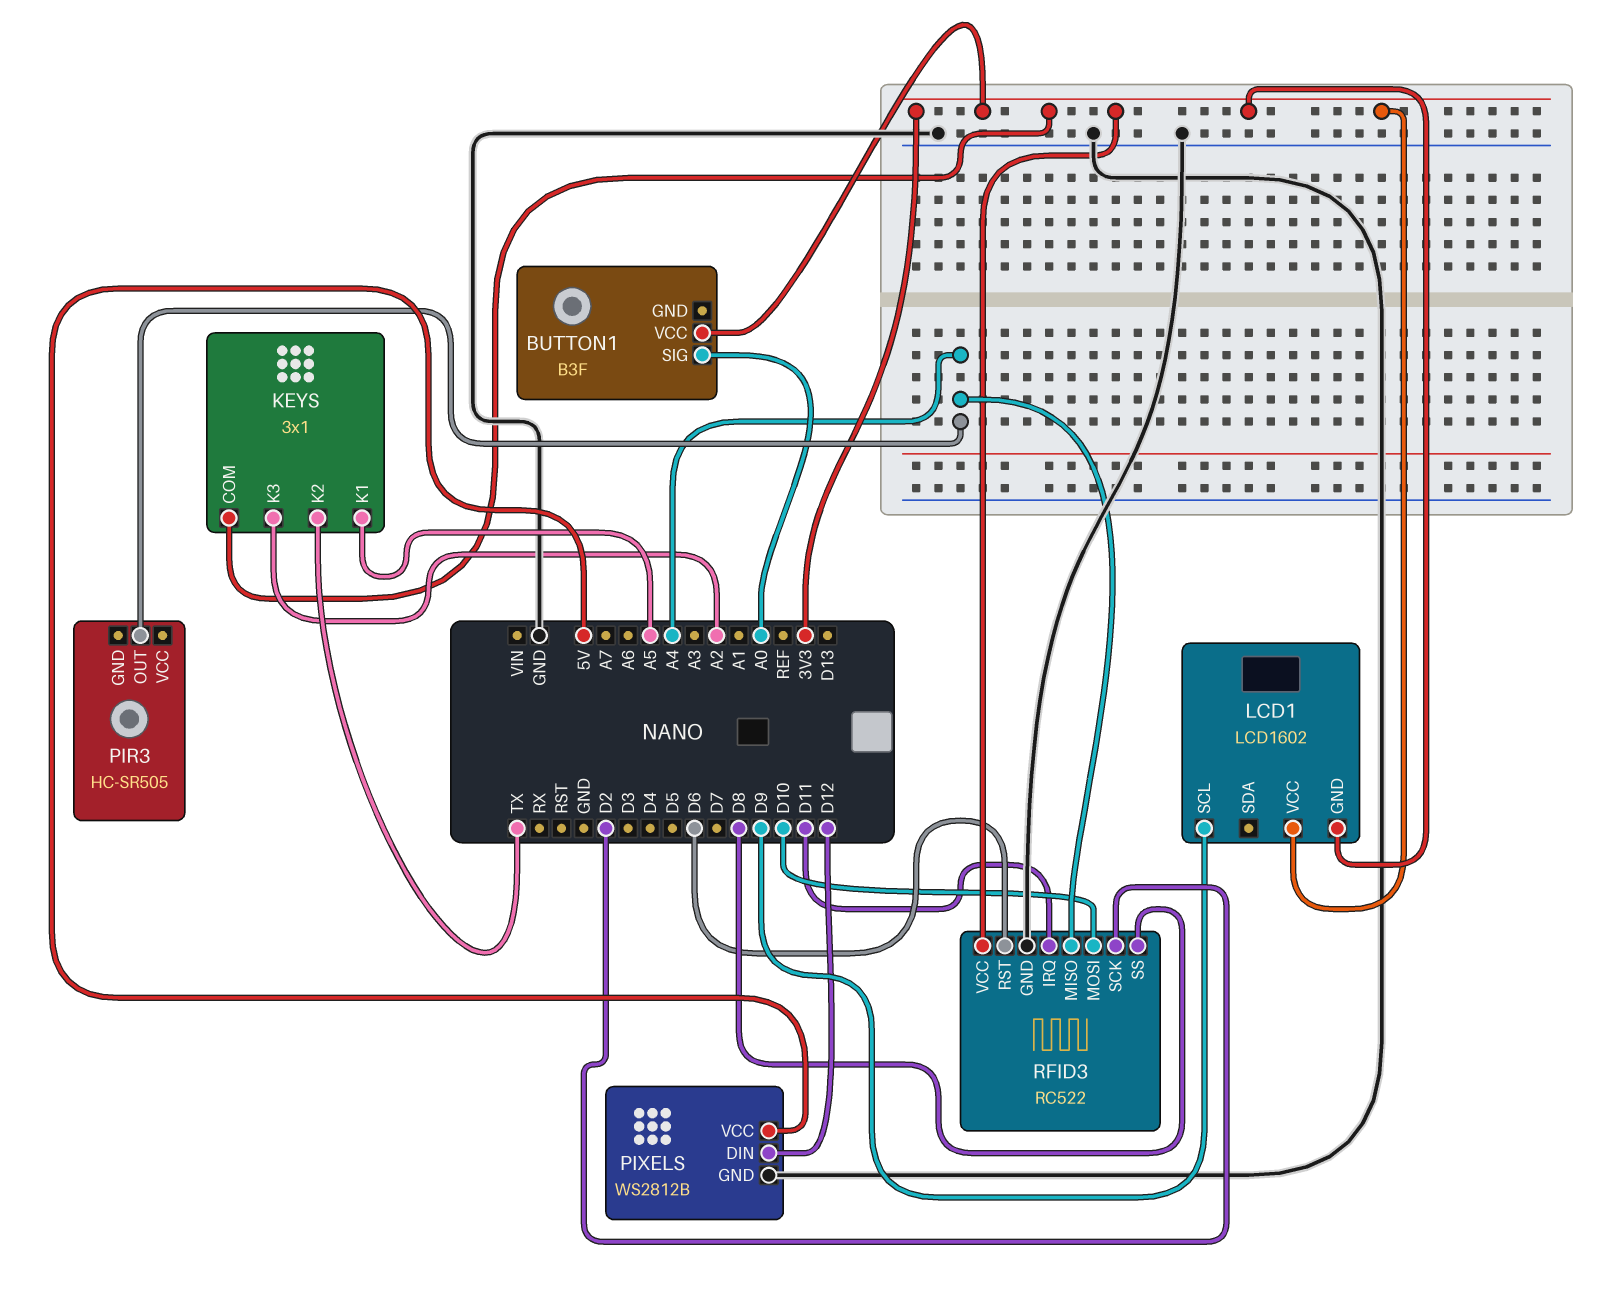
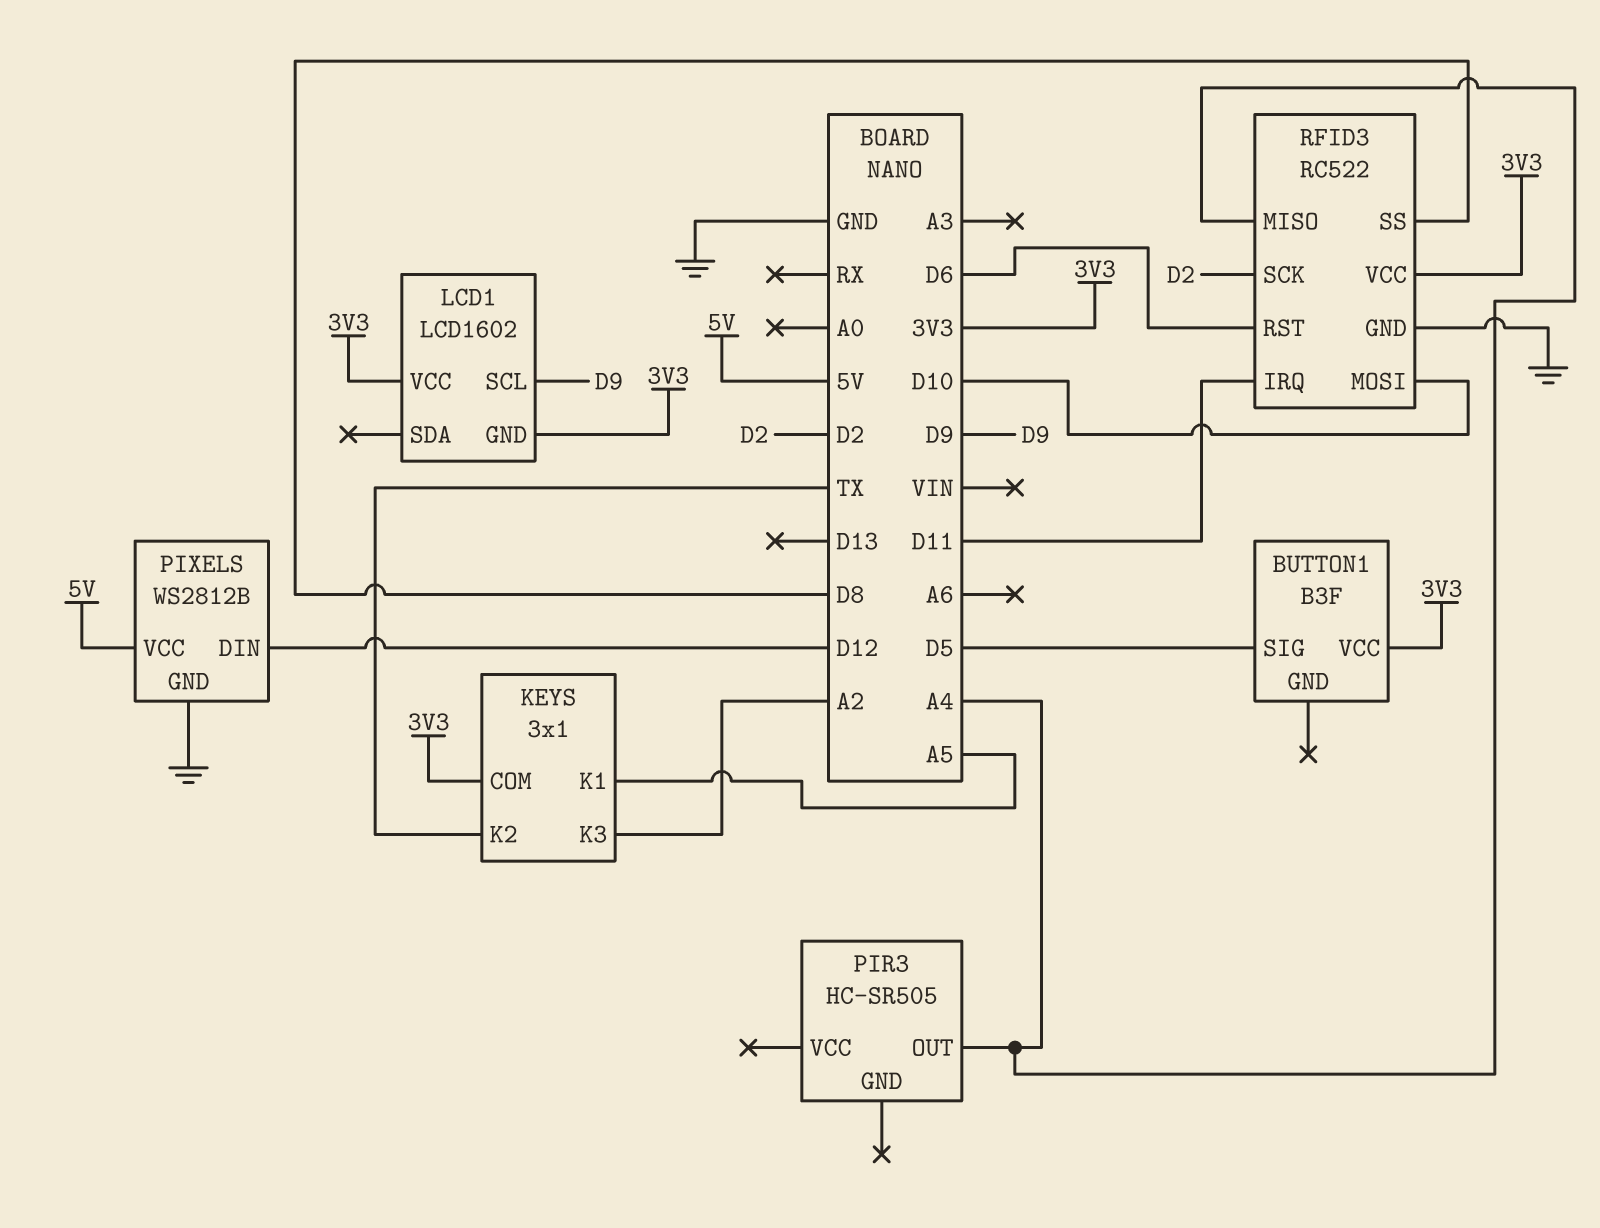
BUTTON1 pin SIG: A0 -> D5

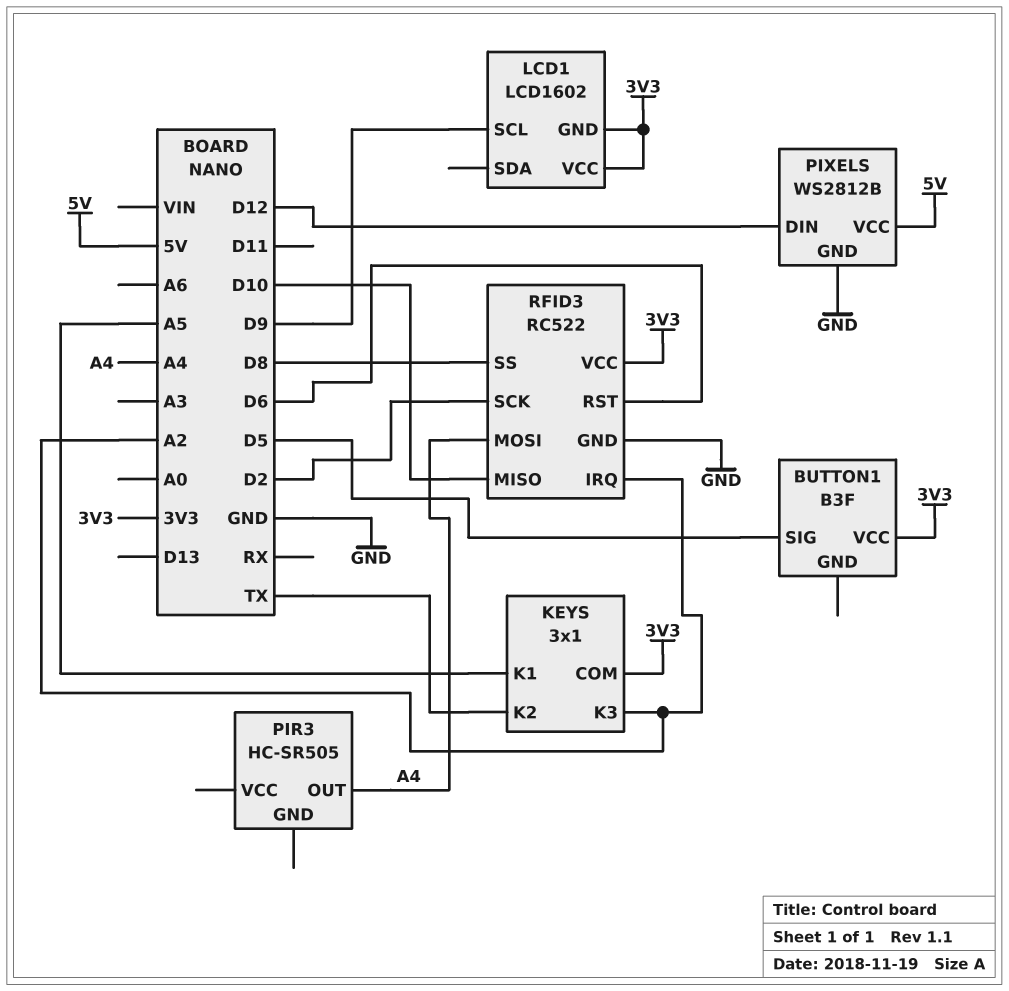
RFID3 pin IRQ: D11 -> A2
RFID3 pin MISO: A4 -> D10
RFID3 pin MOSI: D10 -> A4

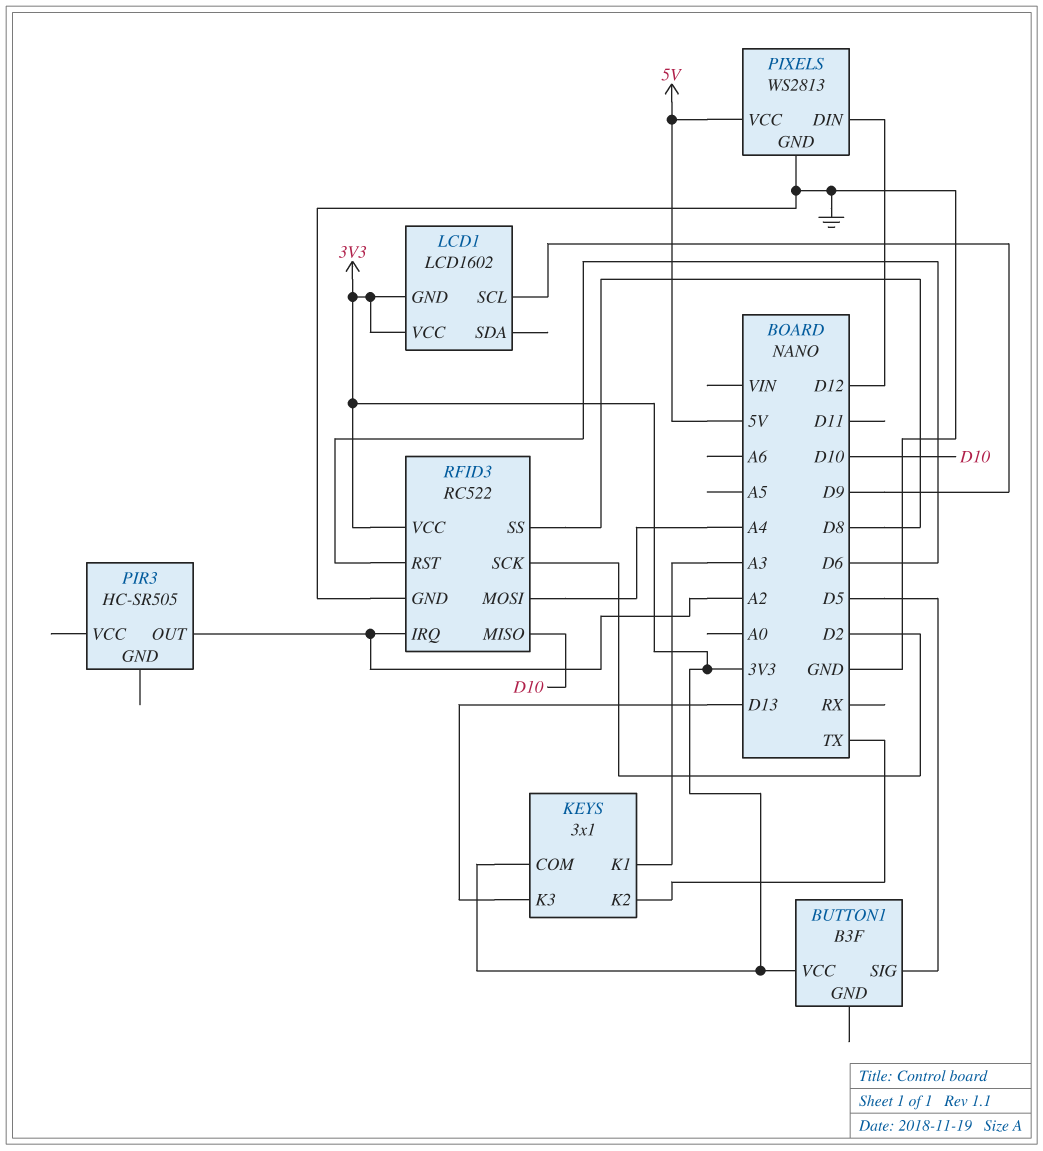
KEYS pin K1: A5 -> A3
KEYS pin K3: A2 -> D13
PIR3 pin OUT: A4 -> A2
PIXELS: WS2812B -> WS2813

